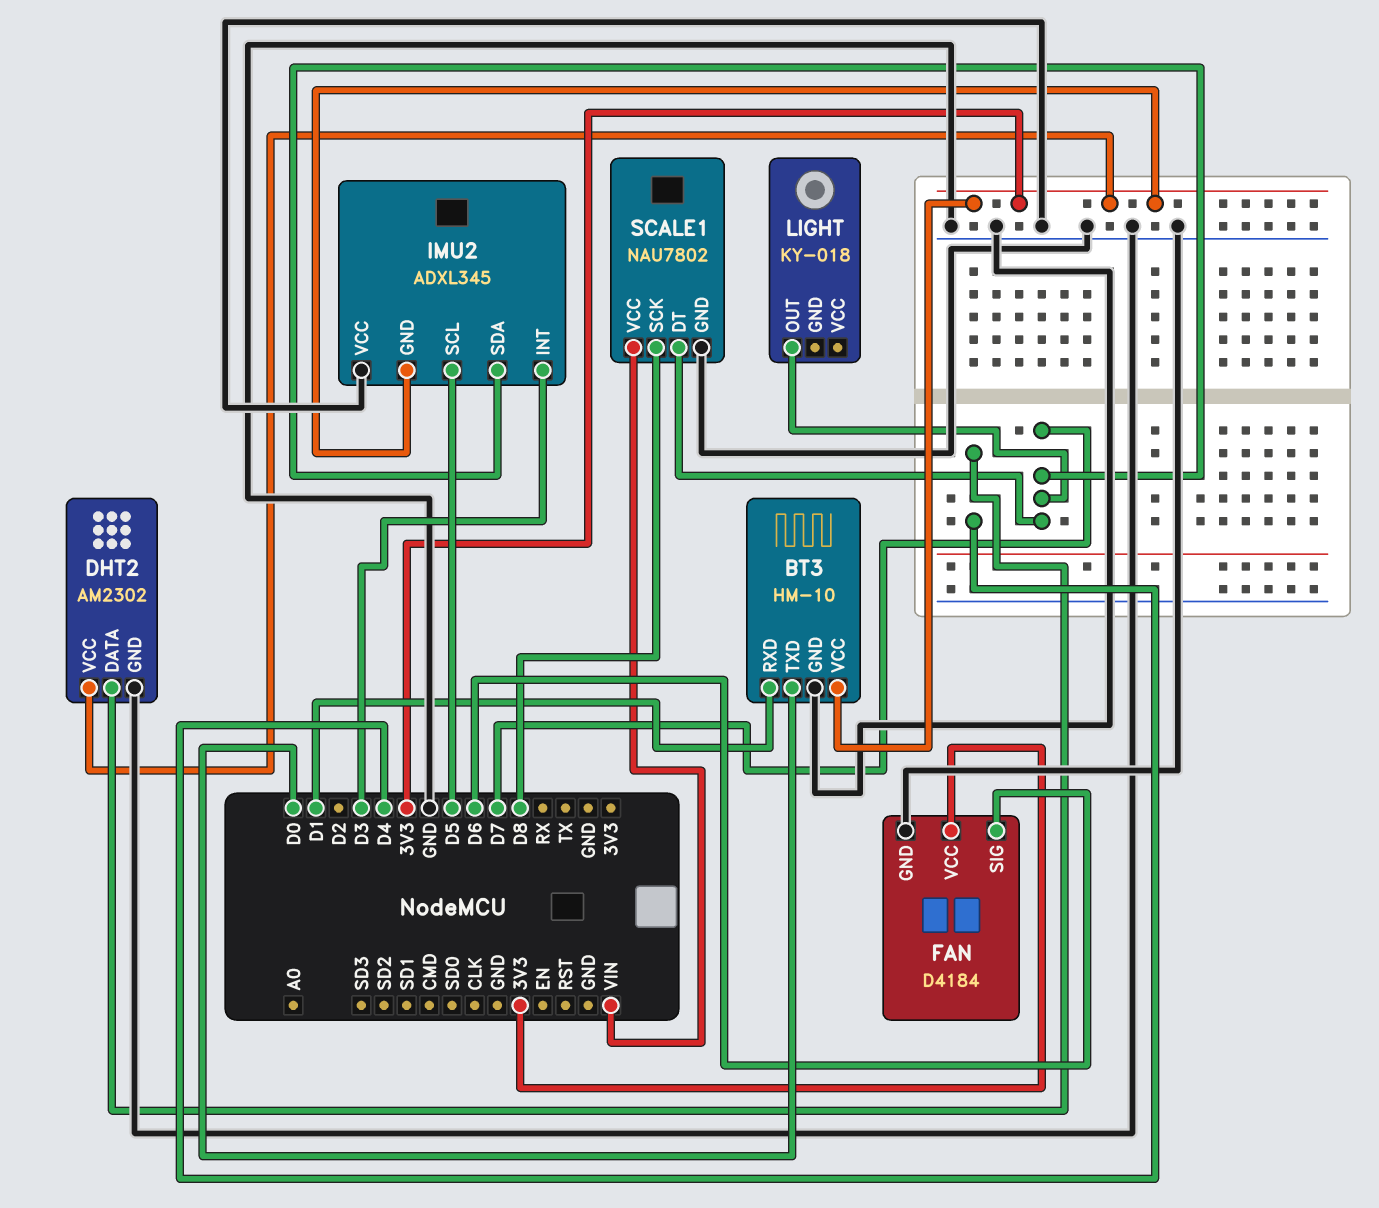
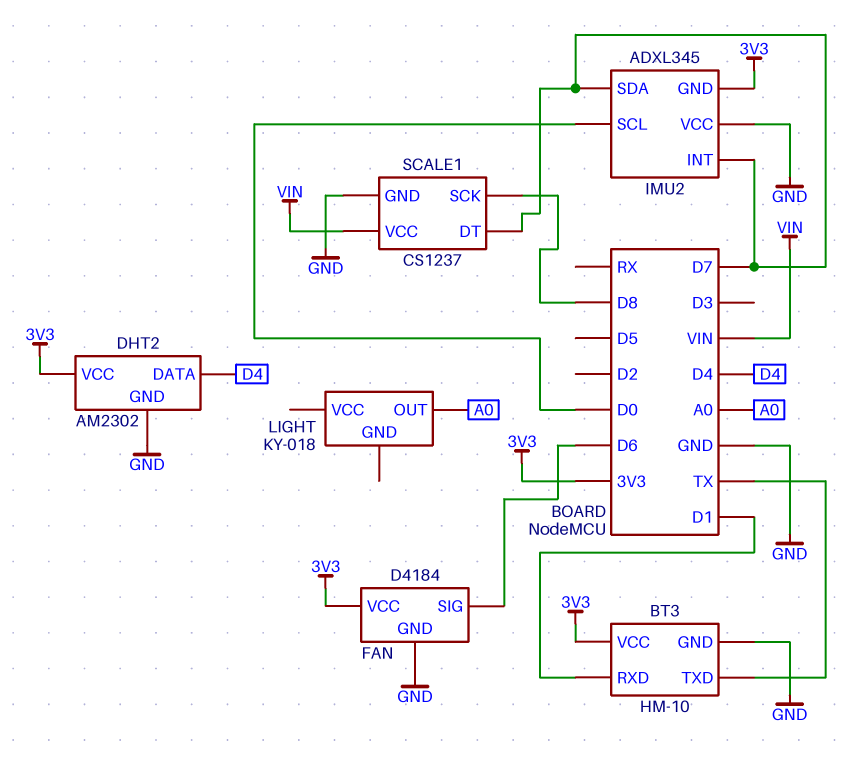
BT3 pin TXD: D0 -> TX
IMU2 pin INT: D3 -> D7
IMU2 pin SCL: D5 -> D0
LIGHT pin OUT: D7 -> A0
SCALE1: NAU7802 -> CS1237

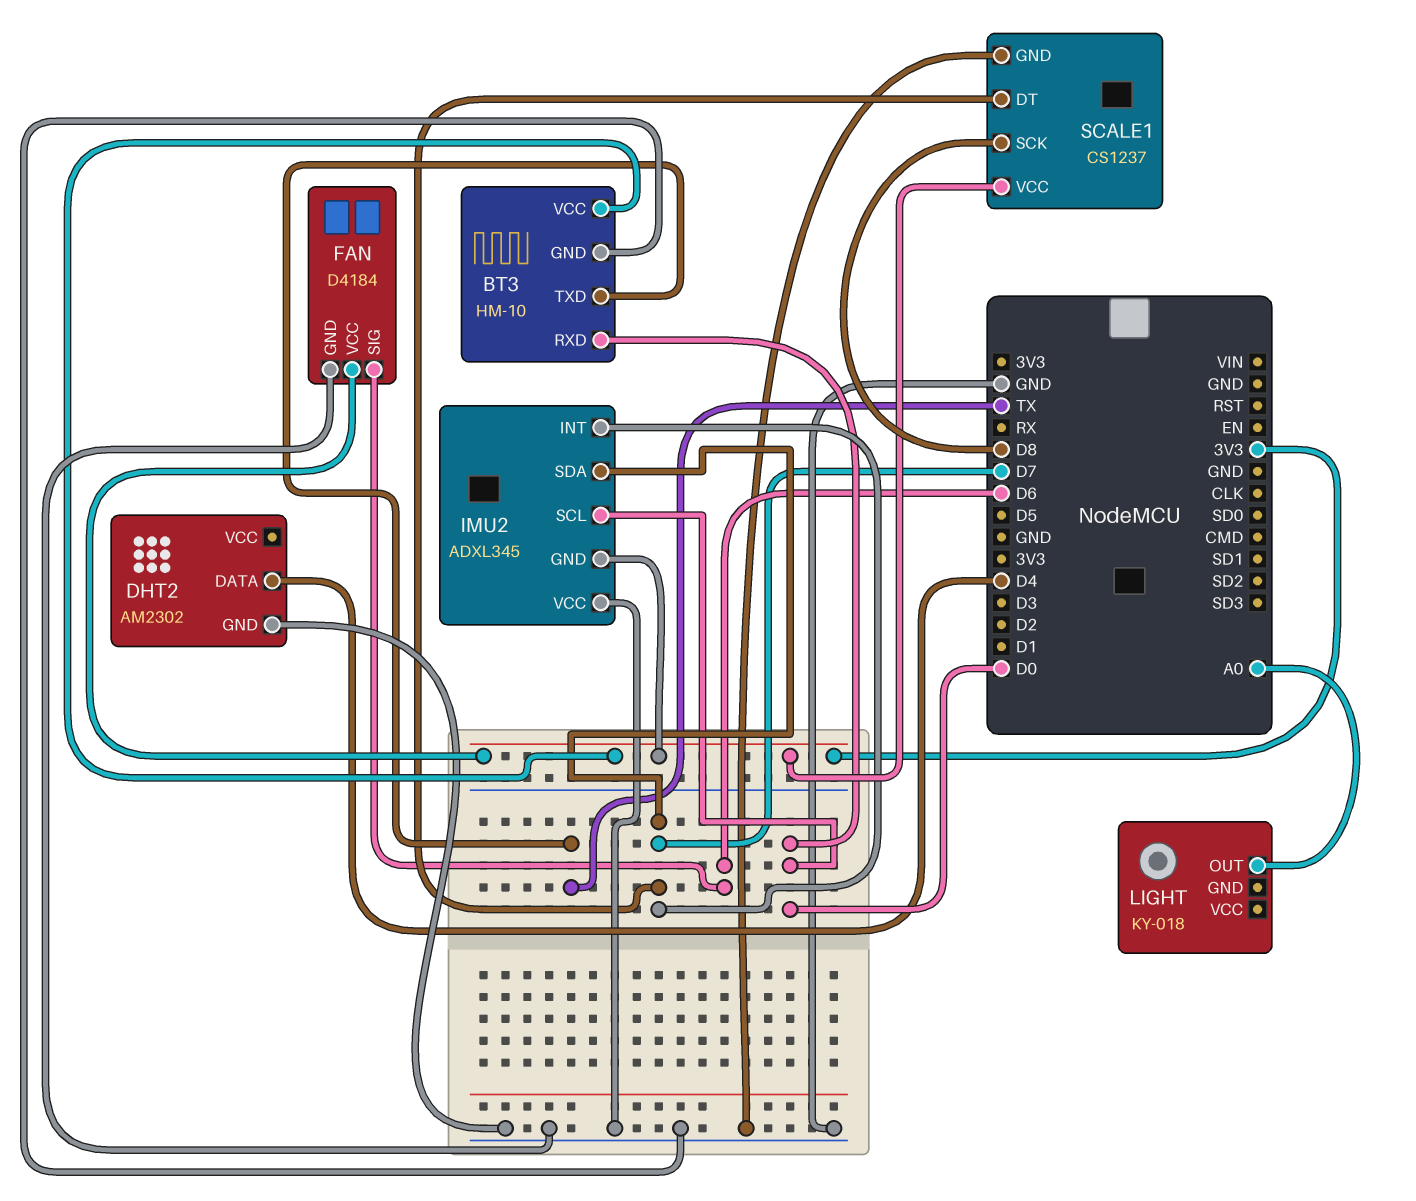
BT3 pin RXD: D1 -> D0
DHT2 pin VCC: 3V3 -> none
SCALE1 pin VCC: VIN -> 3V3

